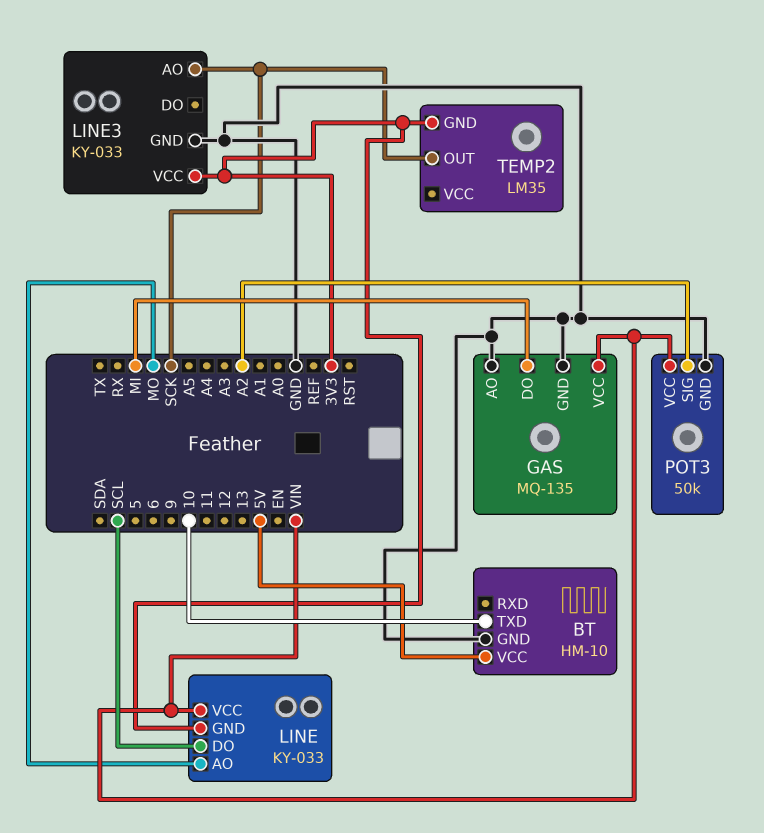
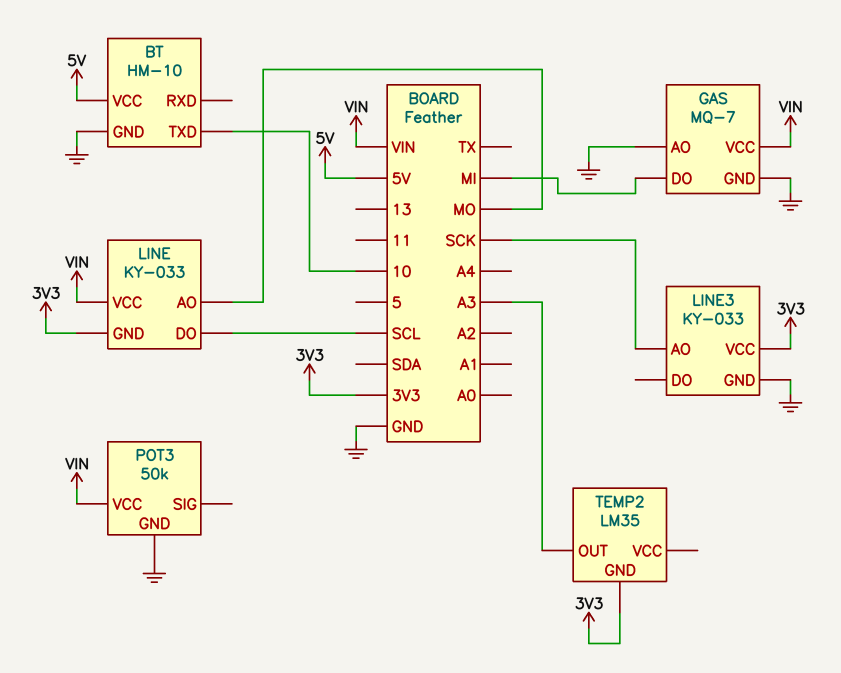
GAS: MQ-135 -> MQ-7
POT3 pin SIG: A2 -> none
TEMP2 pin OUT: SCK -> A3

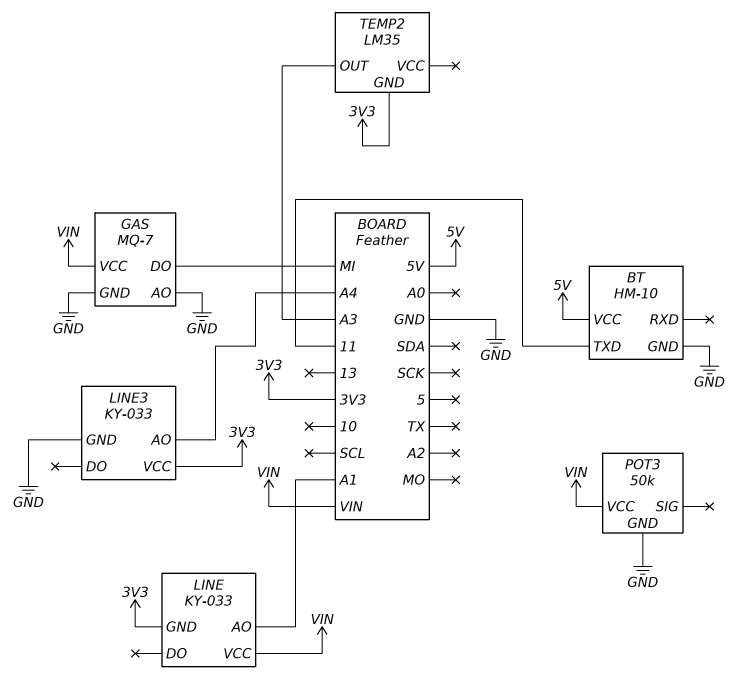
BT pin TXD: 10 -> 11
LINE pin AO: MO -> A1
LINE pin DO: SCL -> none
LINE3 pin AO: SCK -> A4

